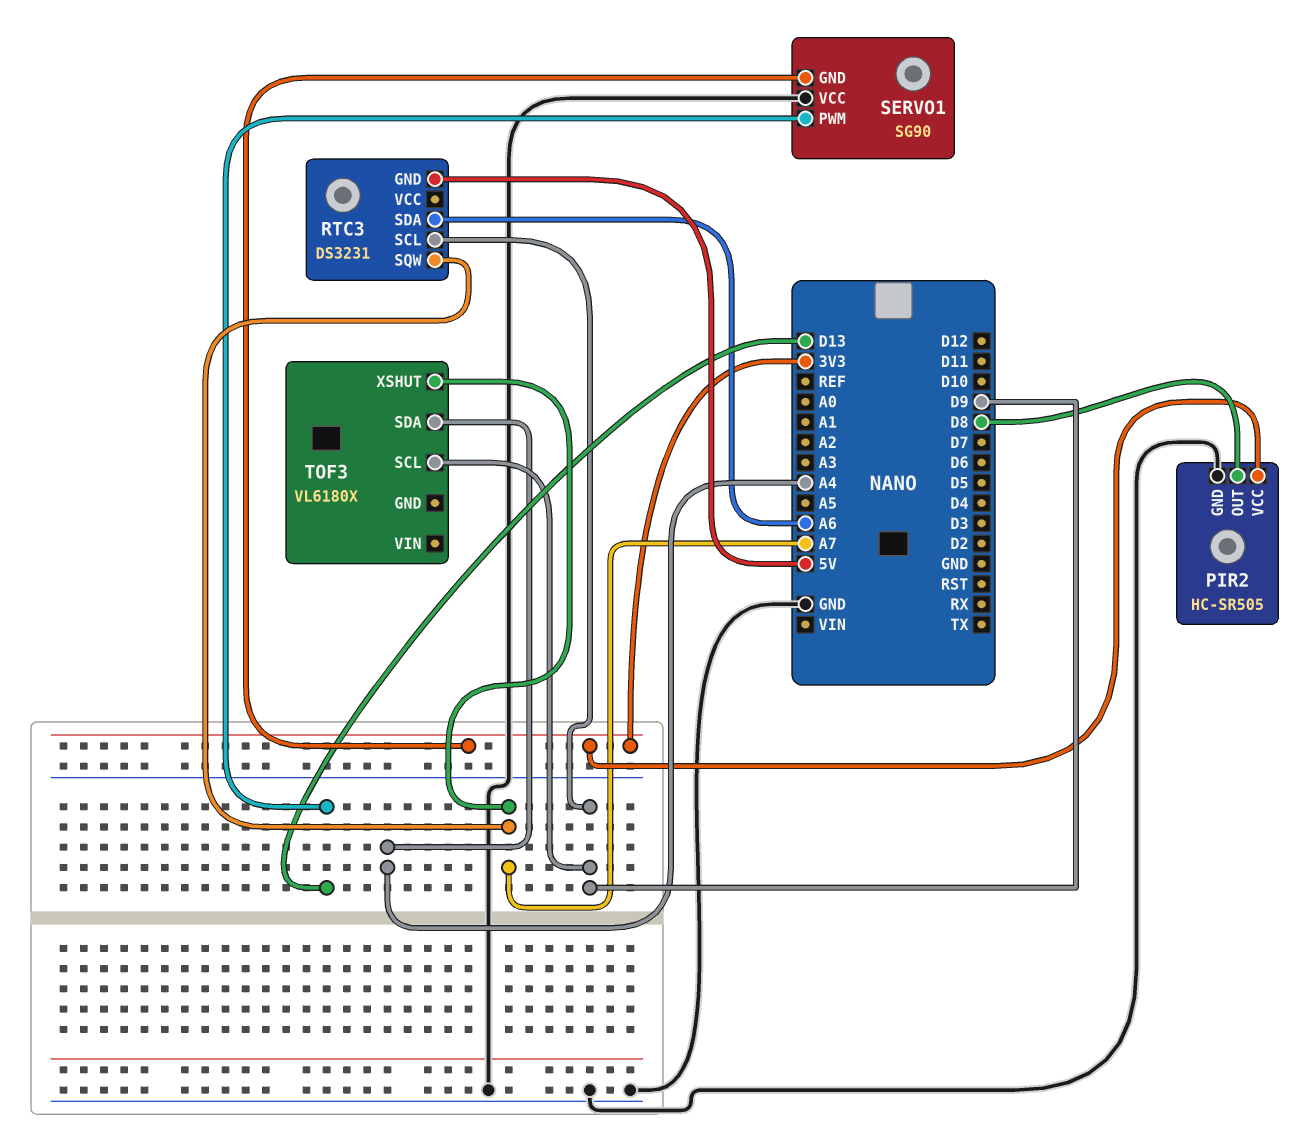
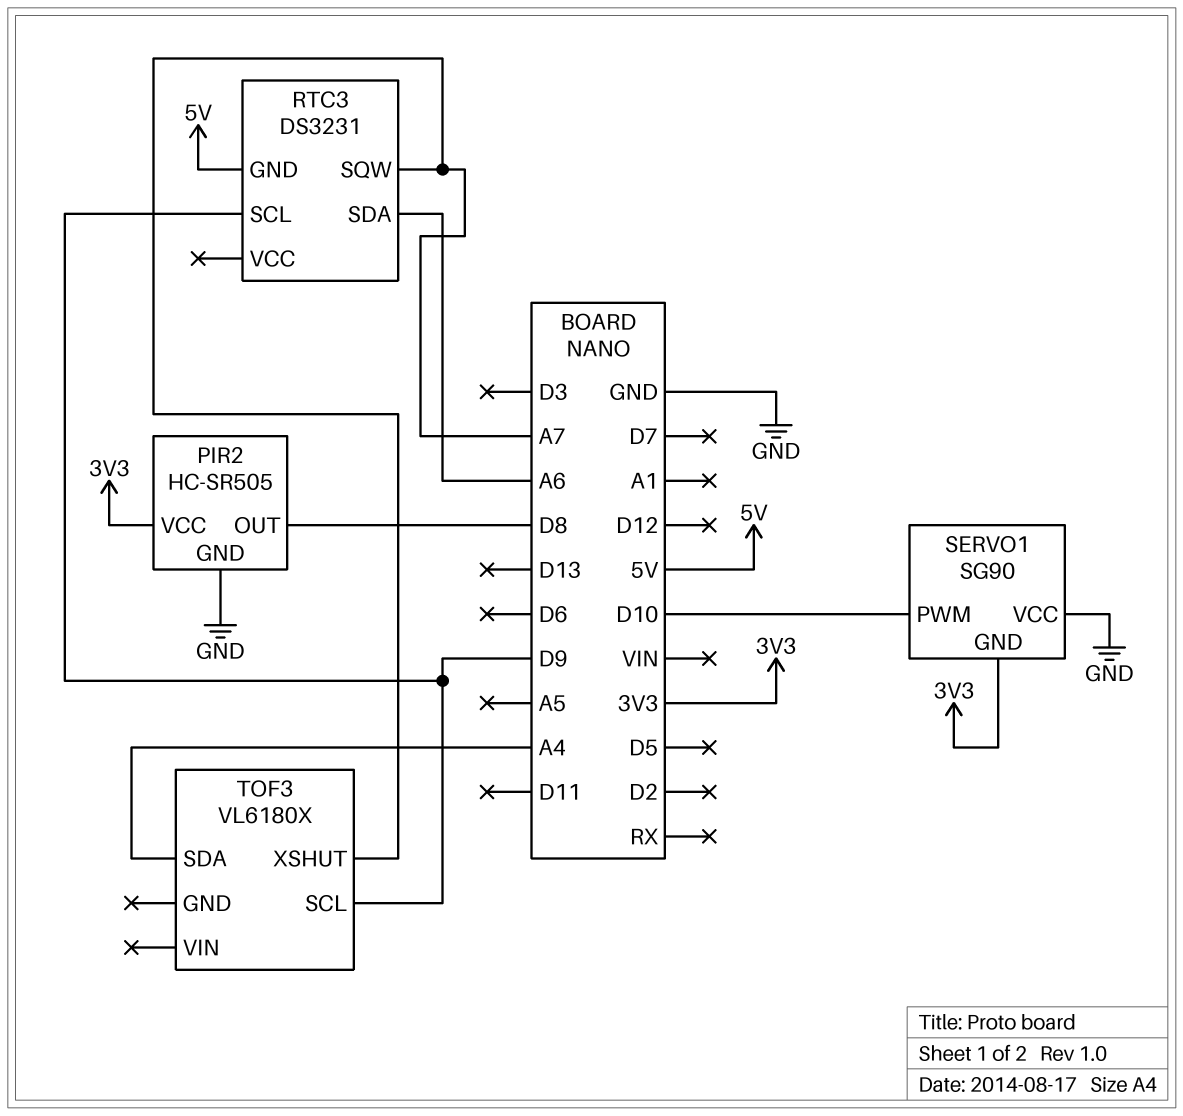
SERVO1 pin PWM: D13 -> D10

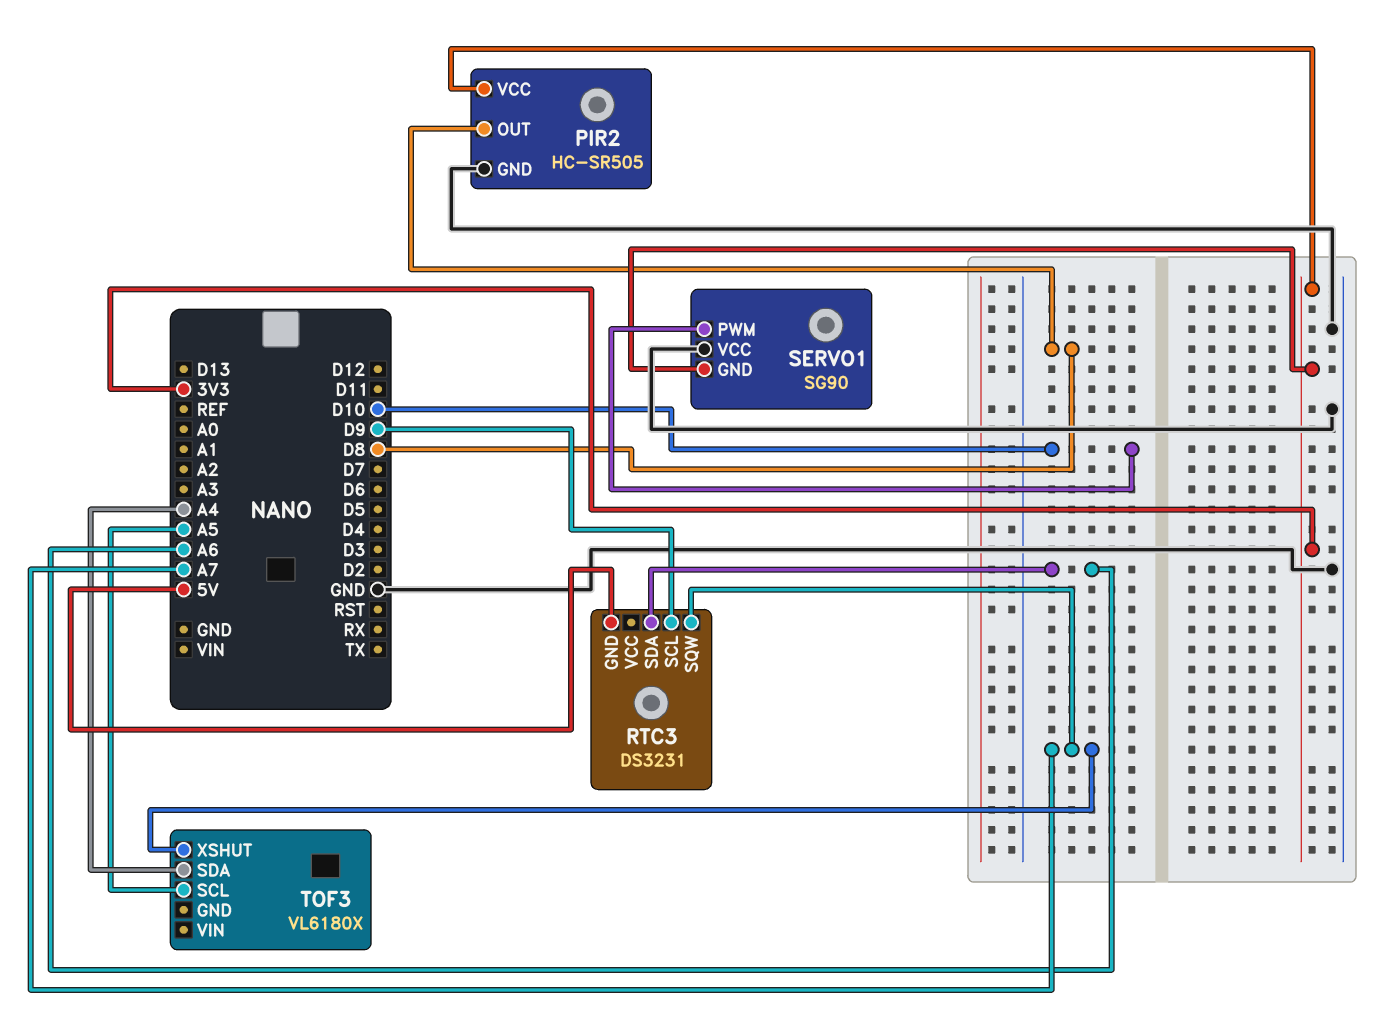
TOF3 pin SCL: D9 -> A5

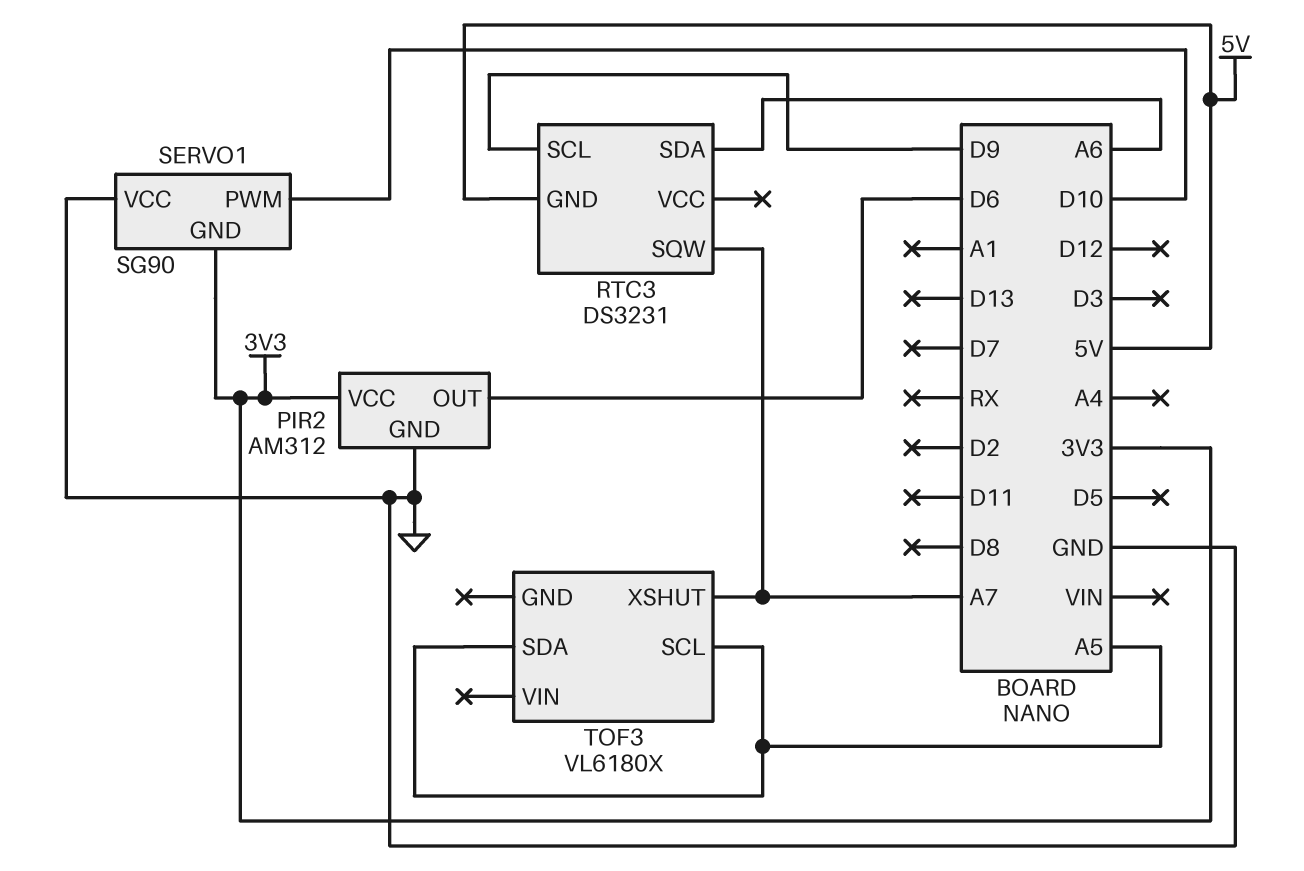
PIR2: HC-SR505 -> AM312
PIR2 pin OUT: D8 -> D6
TOF3 pin SDA: A4 -> A5

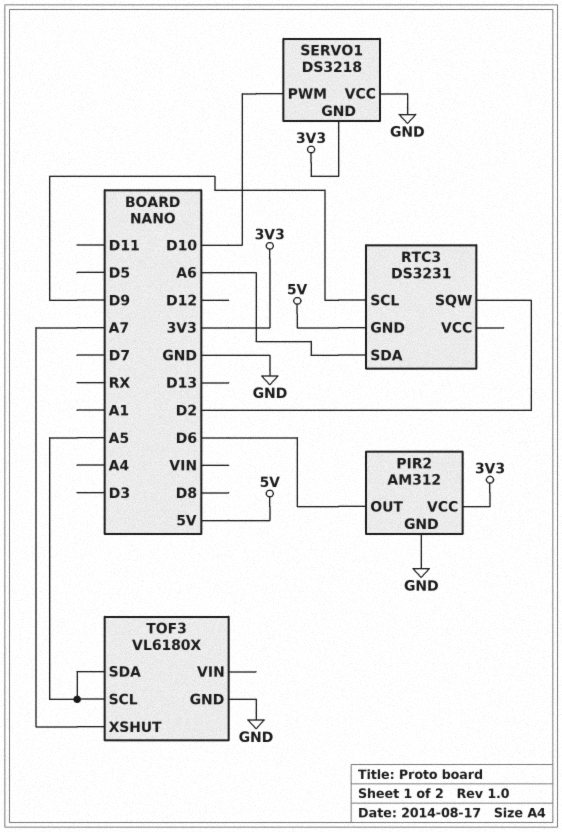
RTC3 pin SQW: A7 -> D2
SERVO1: SG90 -> DS3218
TOF3 pin GND: none -> GND

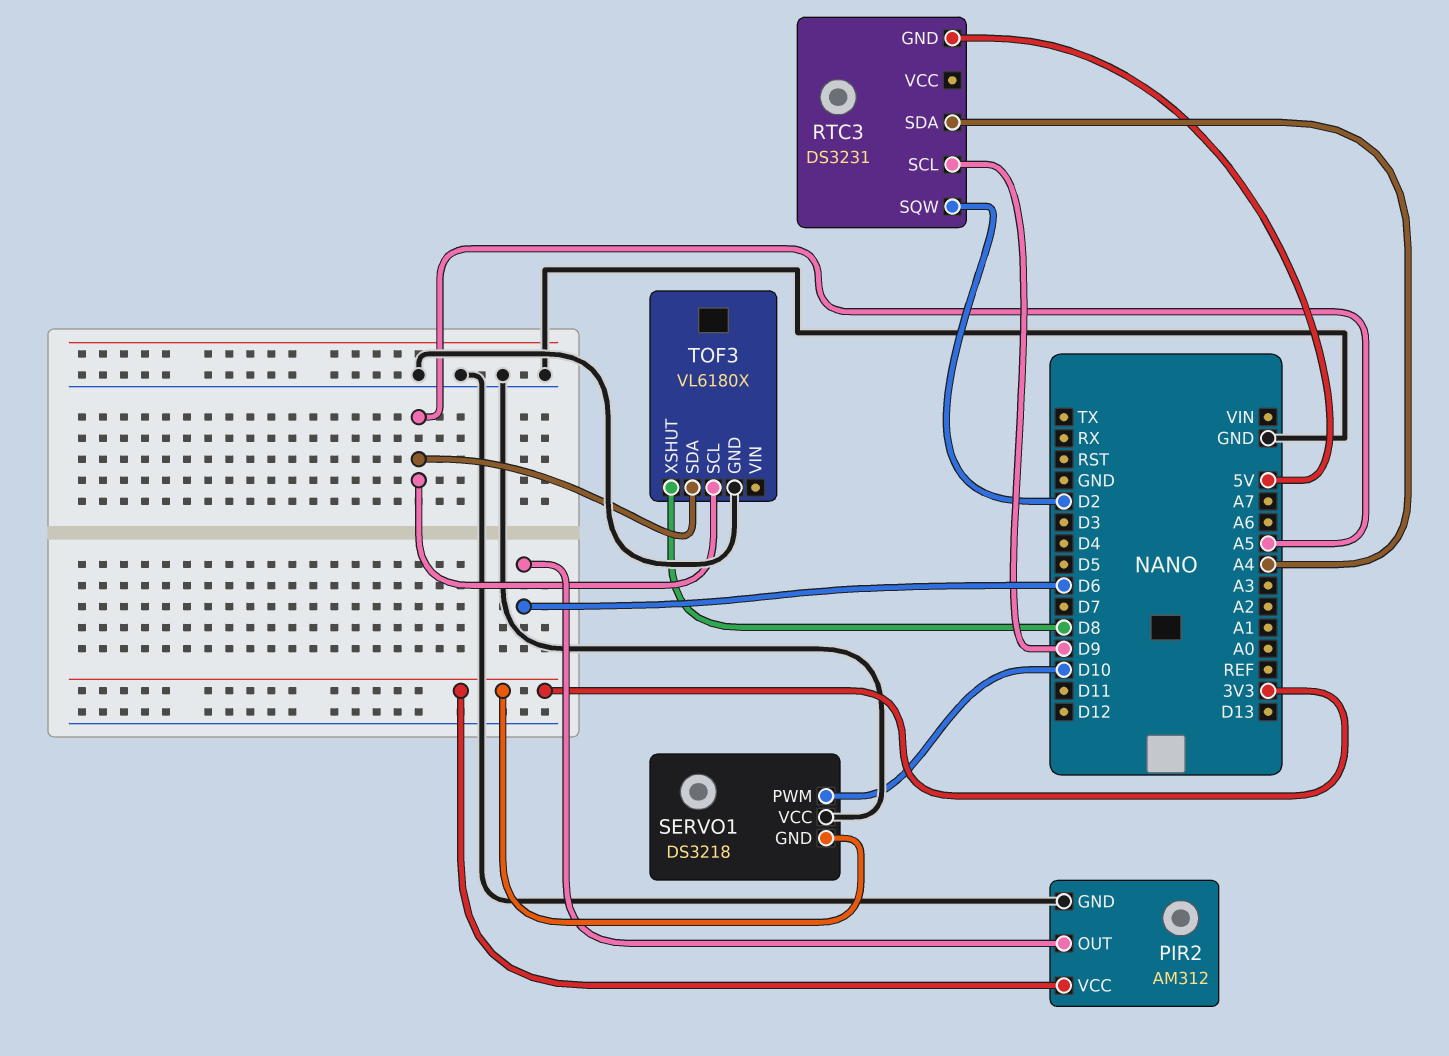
RTC3 pin SDA: A6 -> A4
TOF3 pin XSHUT: A7 -> D8

